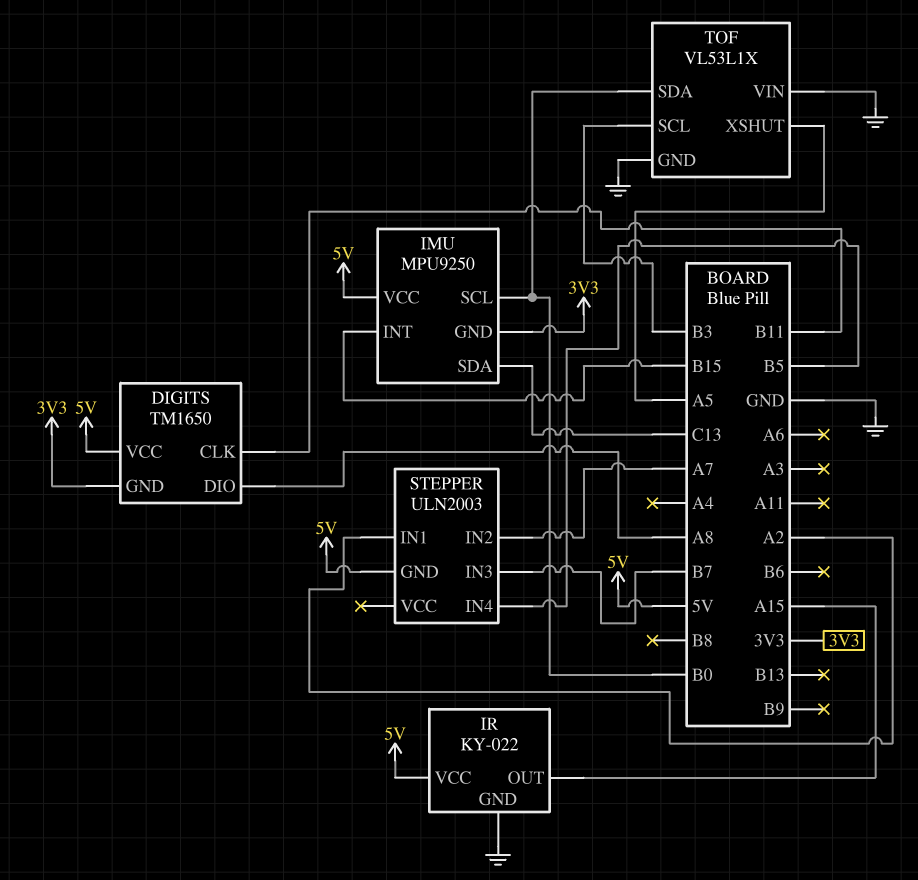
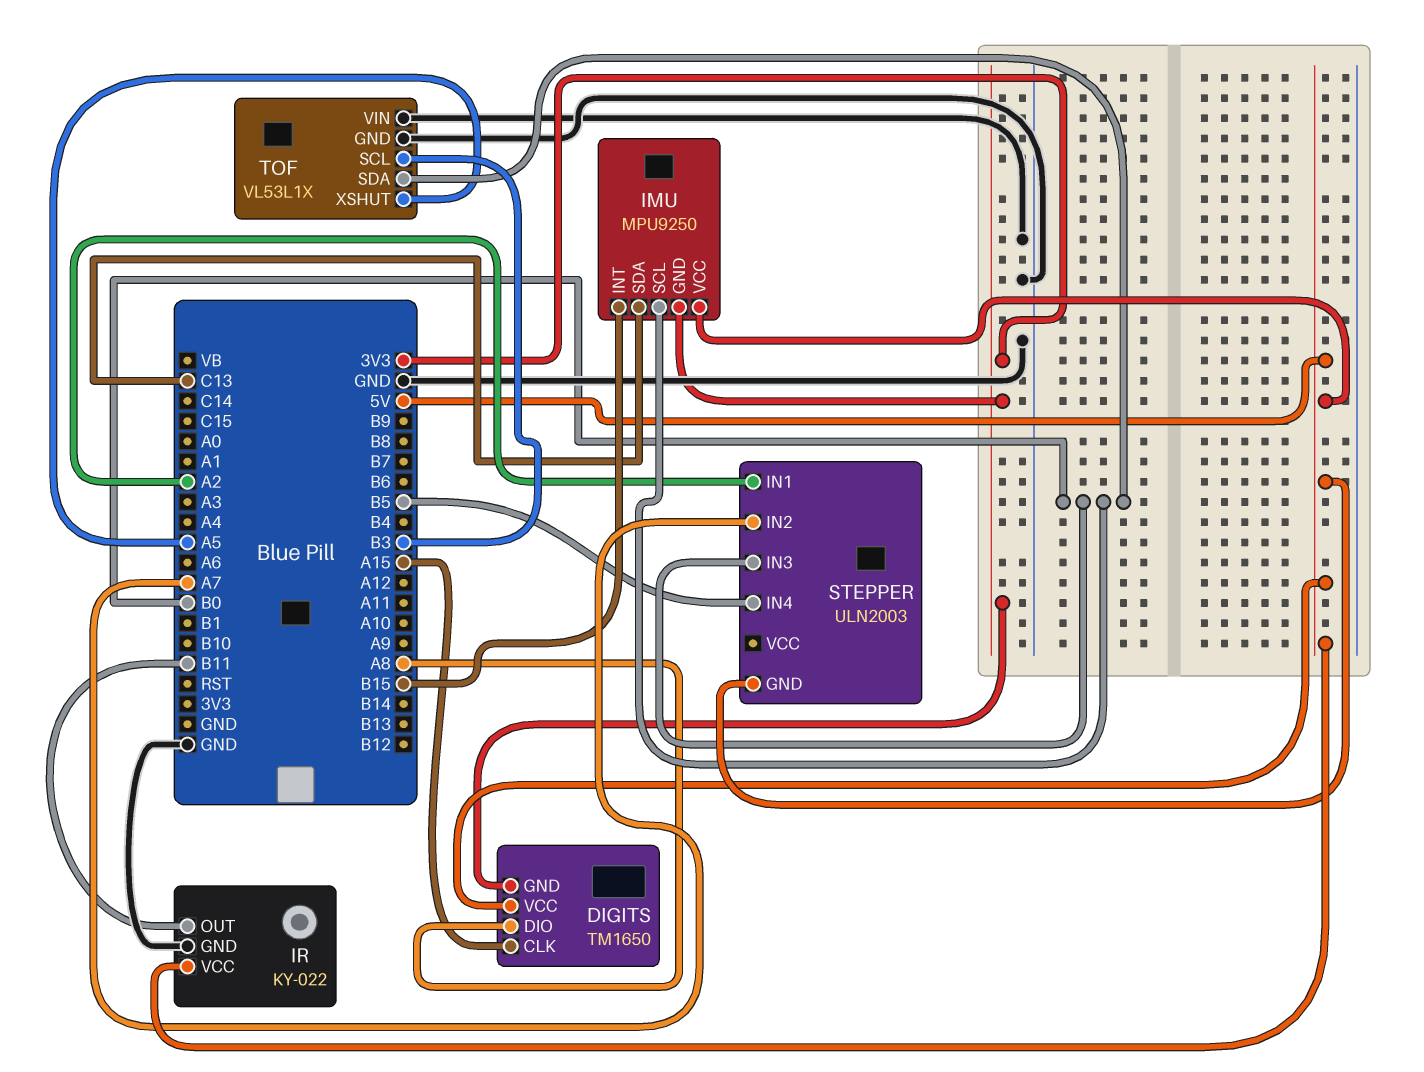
DIGITS pin CLK: B11 -> A15
IR pin OUT: A15 -> B11
STEPPER pin IN3: B7 -> B0

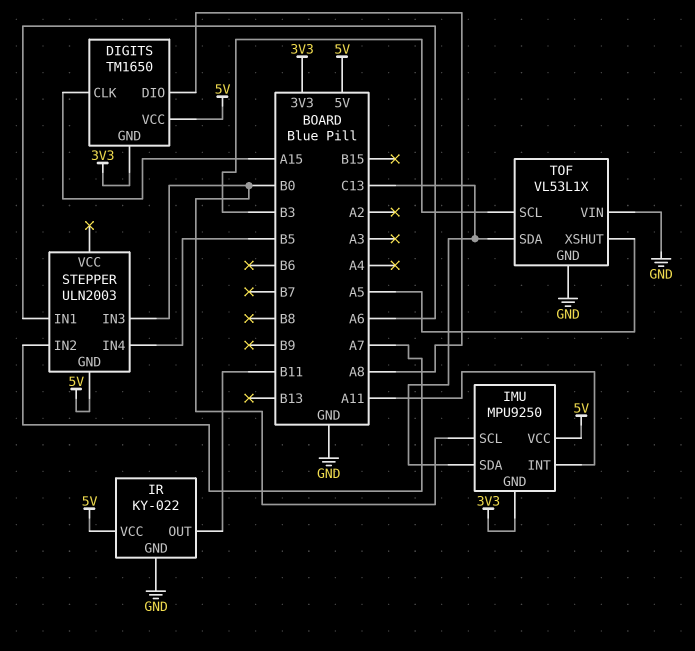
IMU pin INT: B15 -> A11
STEPPER pin IN1: A2 -> A6
TOF pin SDA: B0 -> C13

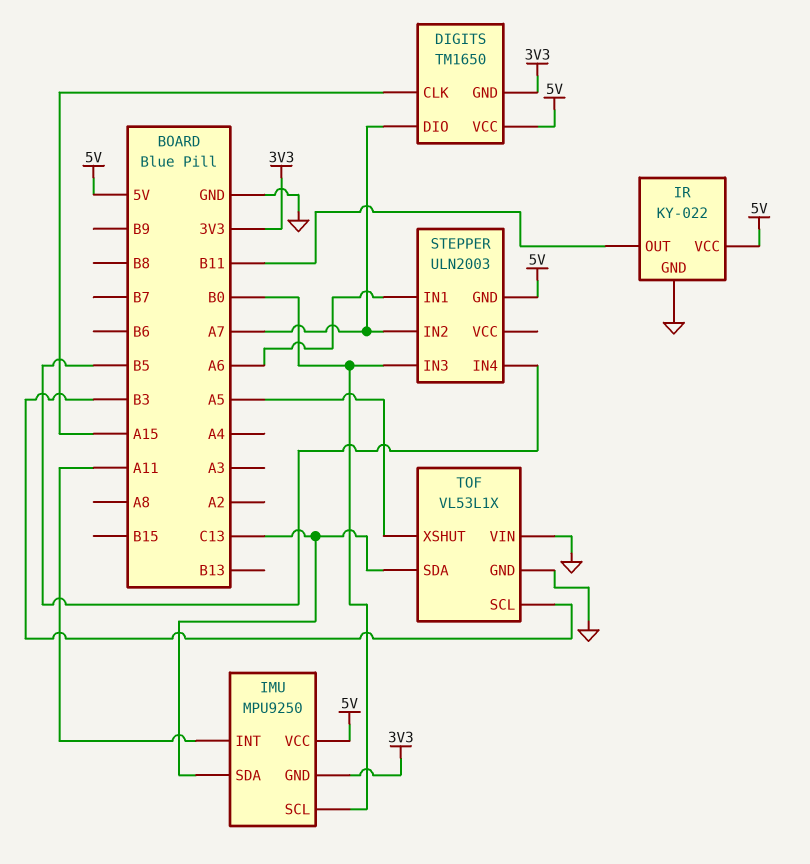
DIGITS pin DIO: A8 -> A7

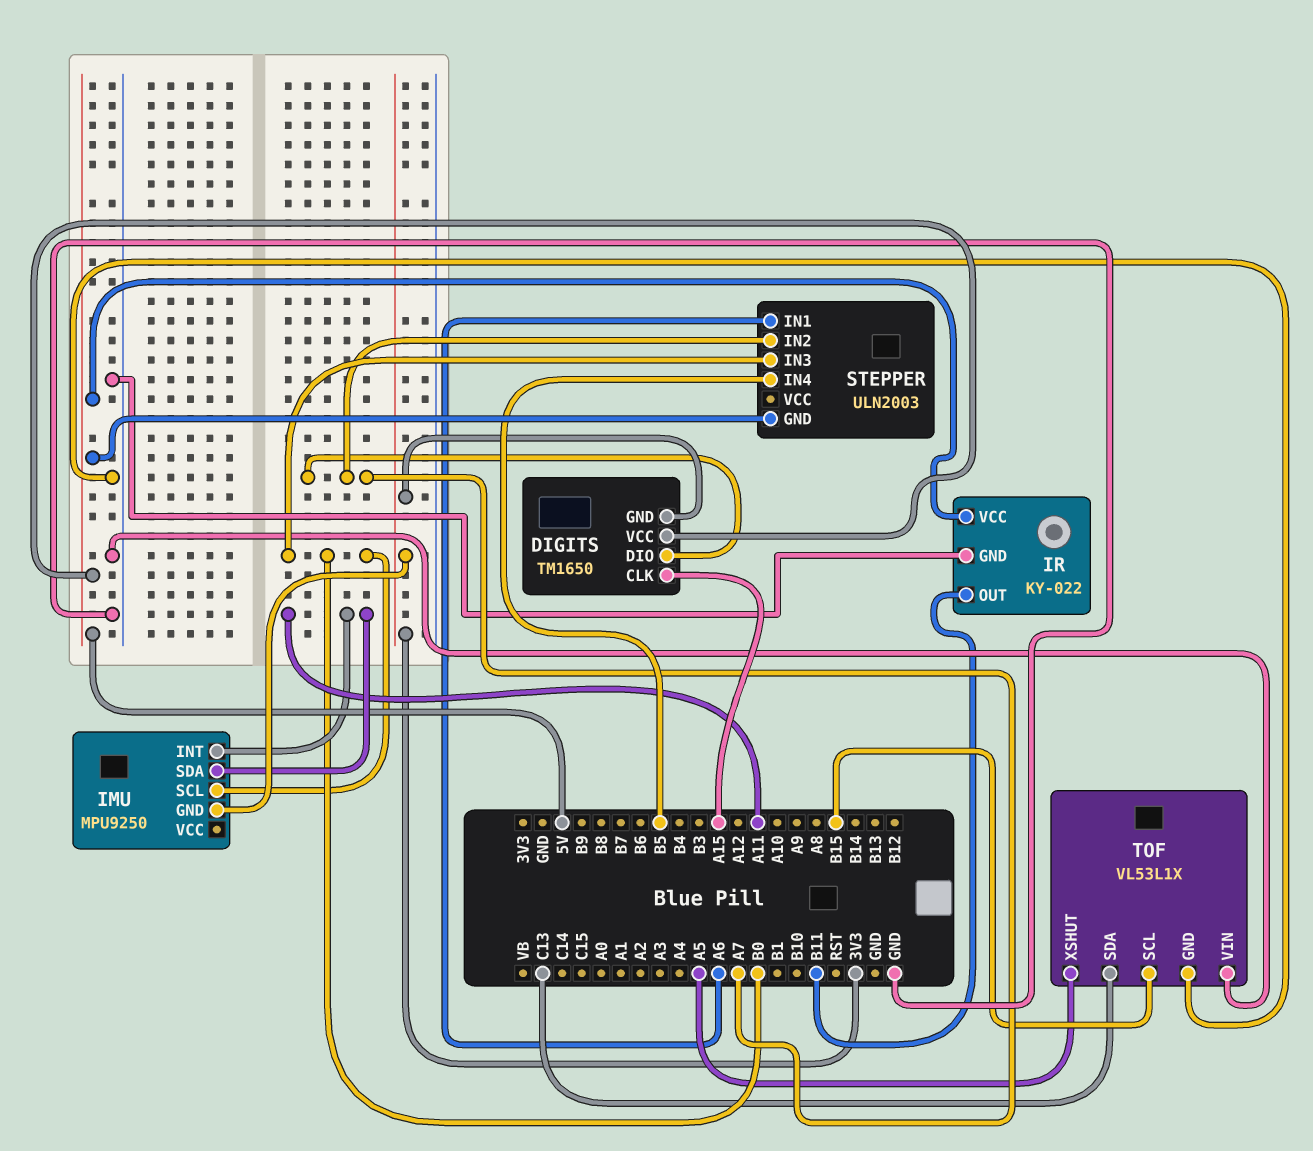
IMU pin SDA: C13 -> A11
IMU pin VCC: 5V -> none
TOF pin SCL: B3 -> B15

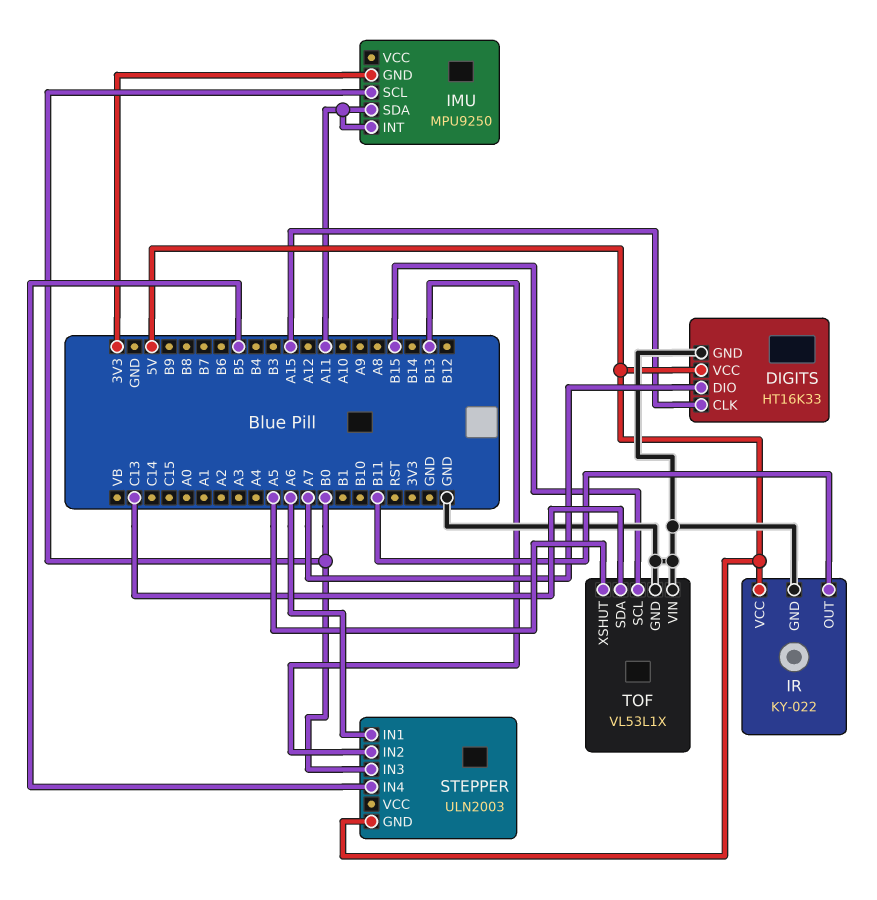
DIGITS: TM1650 -> HT16K33
DIGITS pin GND: 3V3 -> GND
STEPPER pin IN2: A7 -> B13

